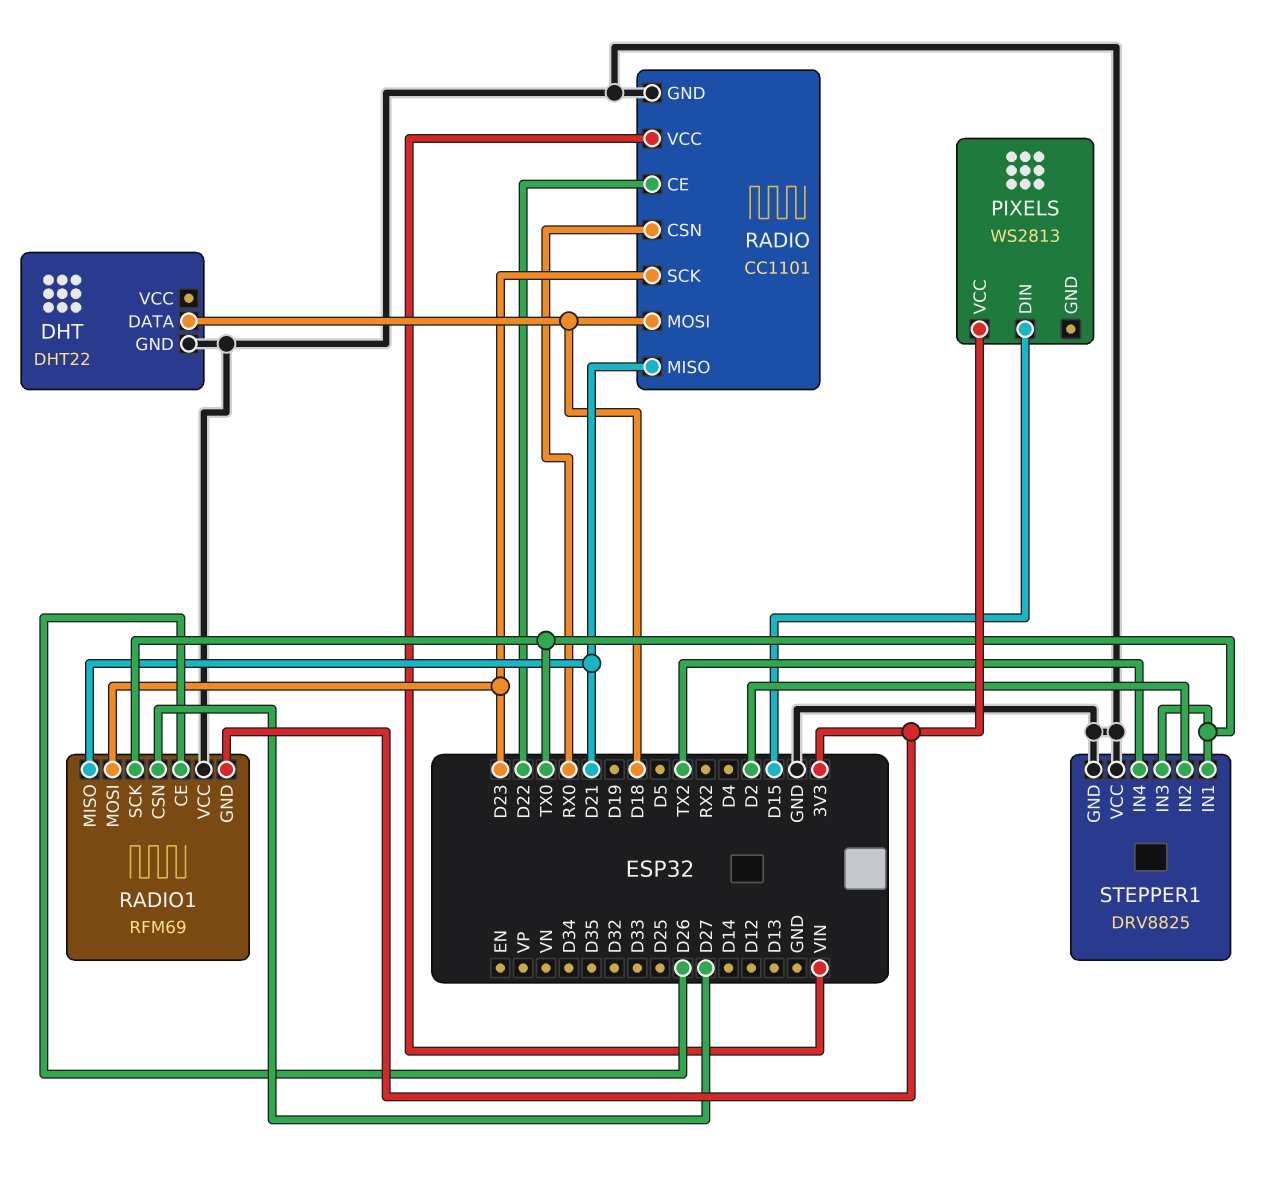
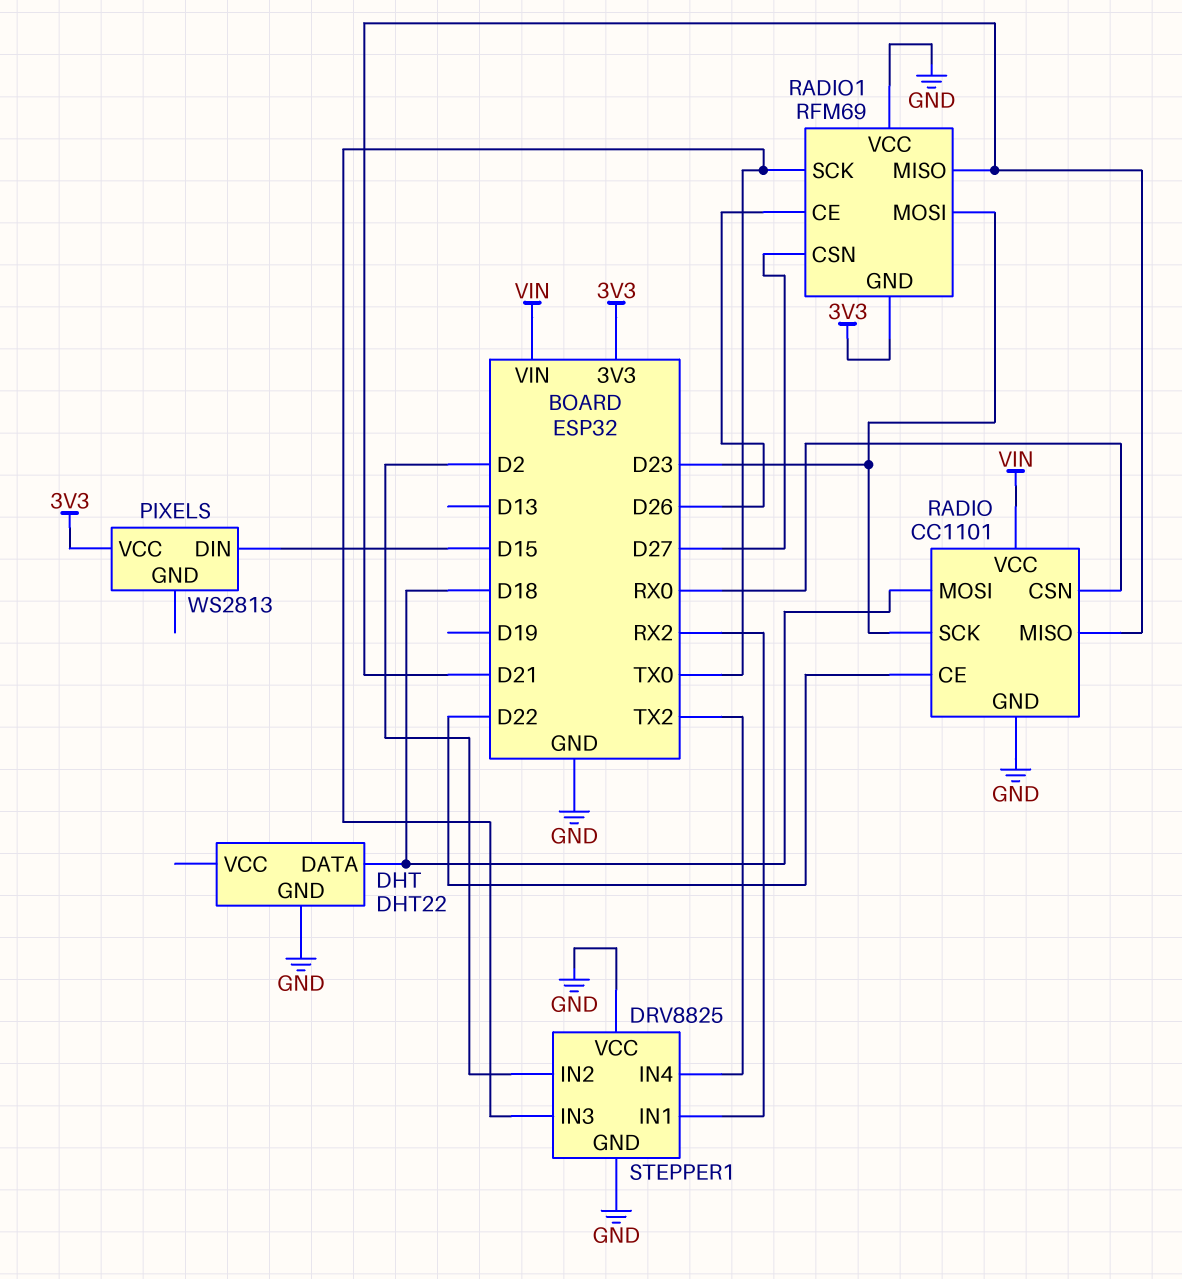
STEPPER1 pin IN1: TX0 -> RX2

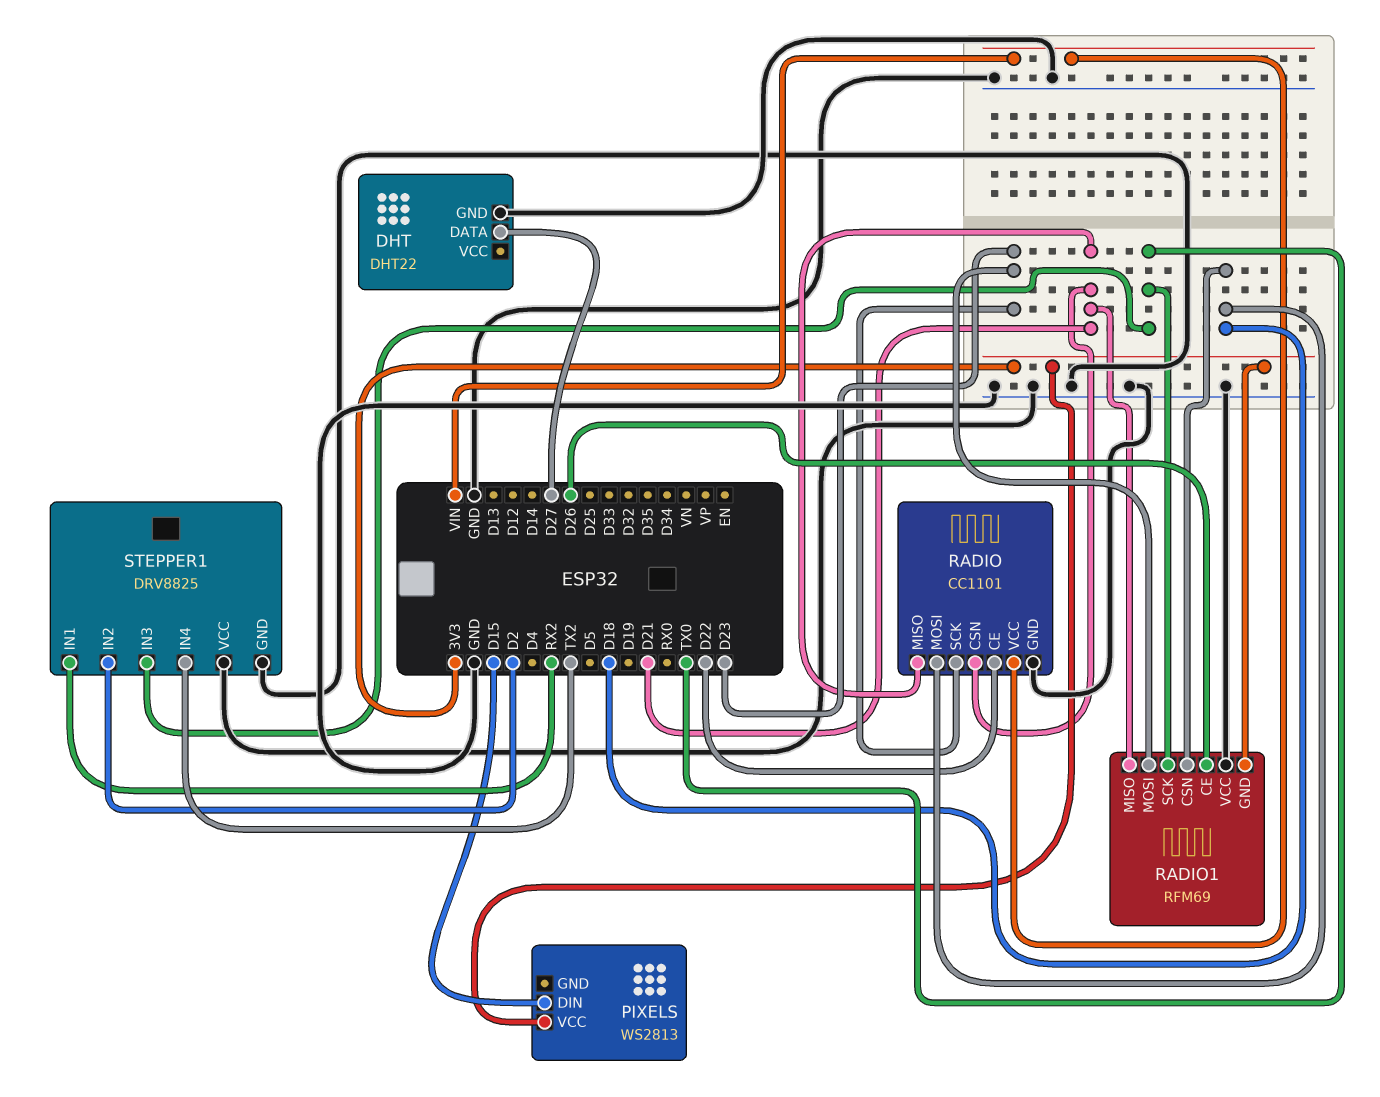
DHT pin DATA: D18 -> D27
RADIO pin CSN: RX0 -> D21
RADIO1 pin CSN: D27 -> D18

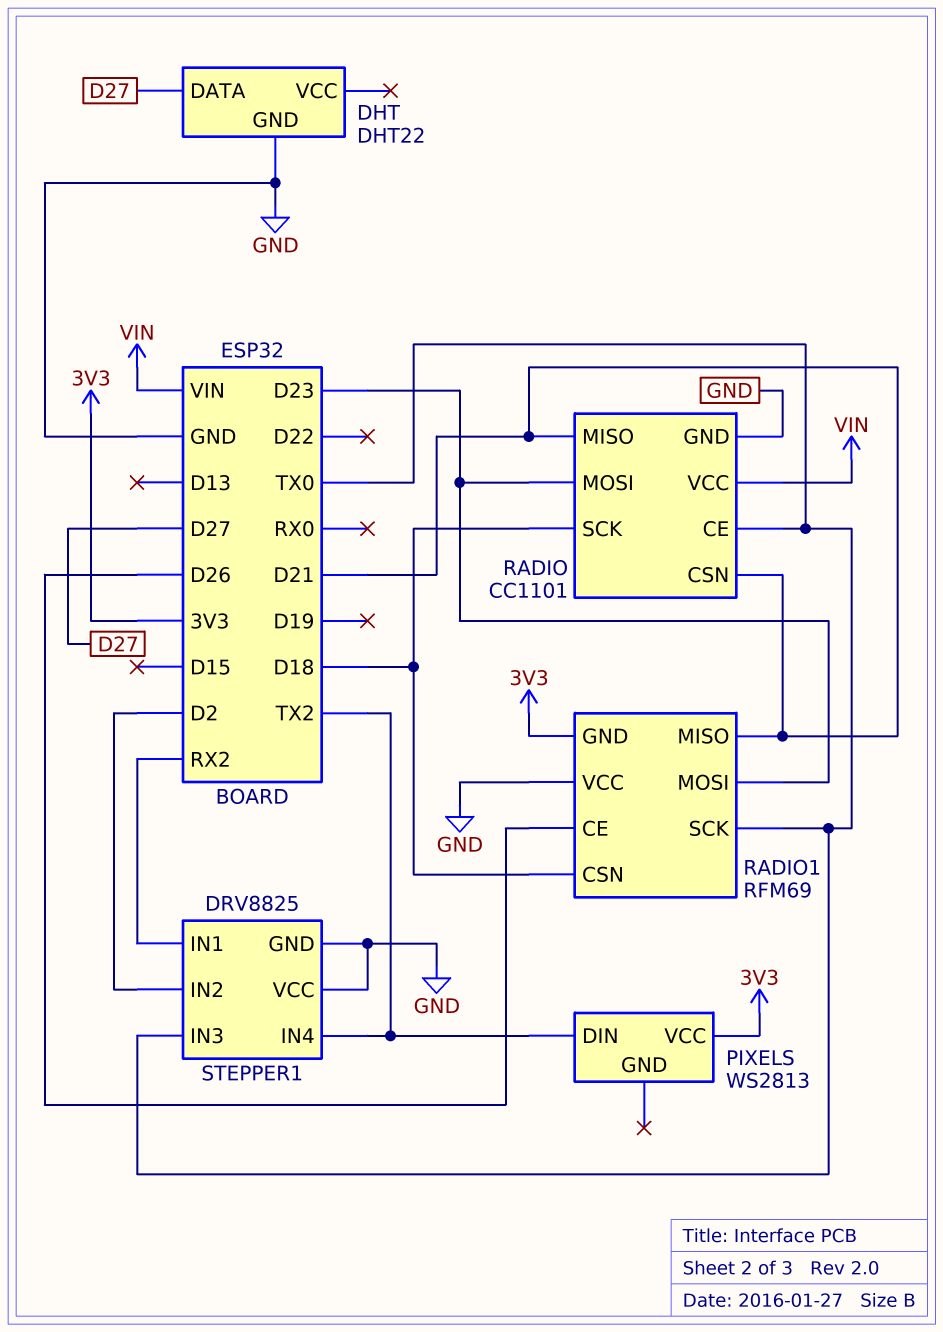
PIXELS pin DIN: D15 -> TX2
RADIO pin CE: D22 -> TX0
RADIO pin MOSI: D18 -> D23
RADIO pin SCK: D23 -> D18

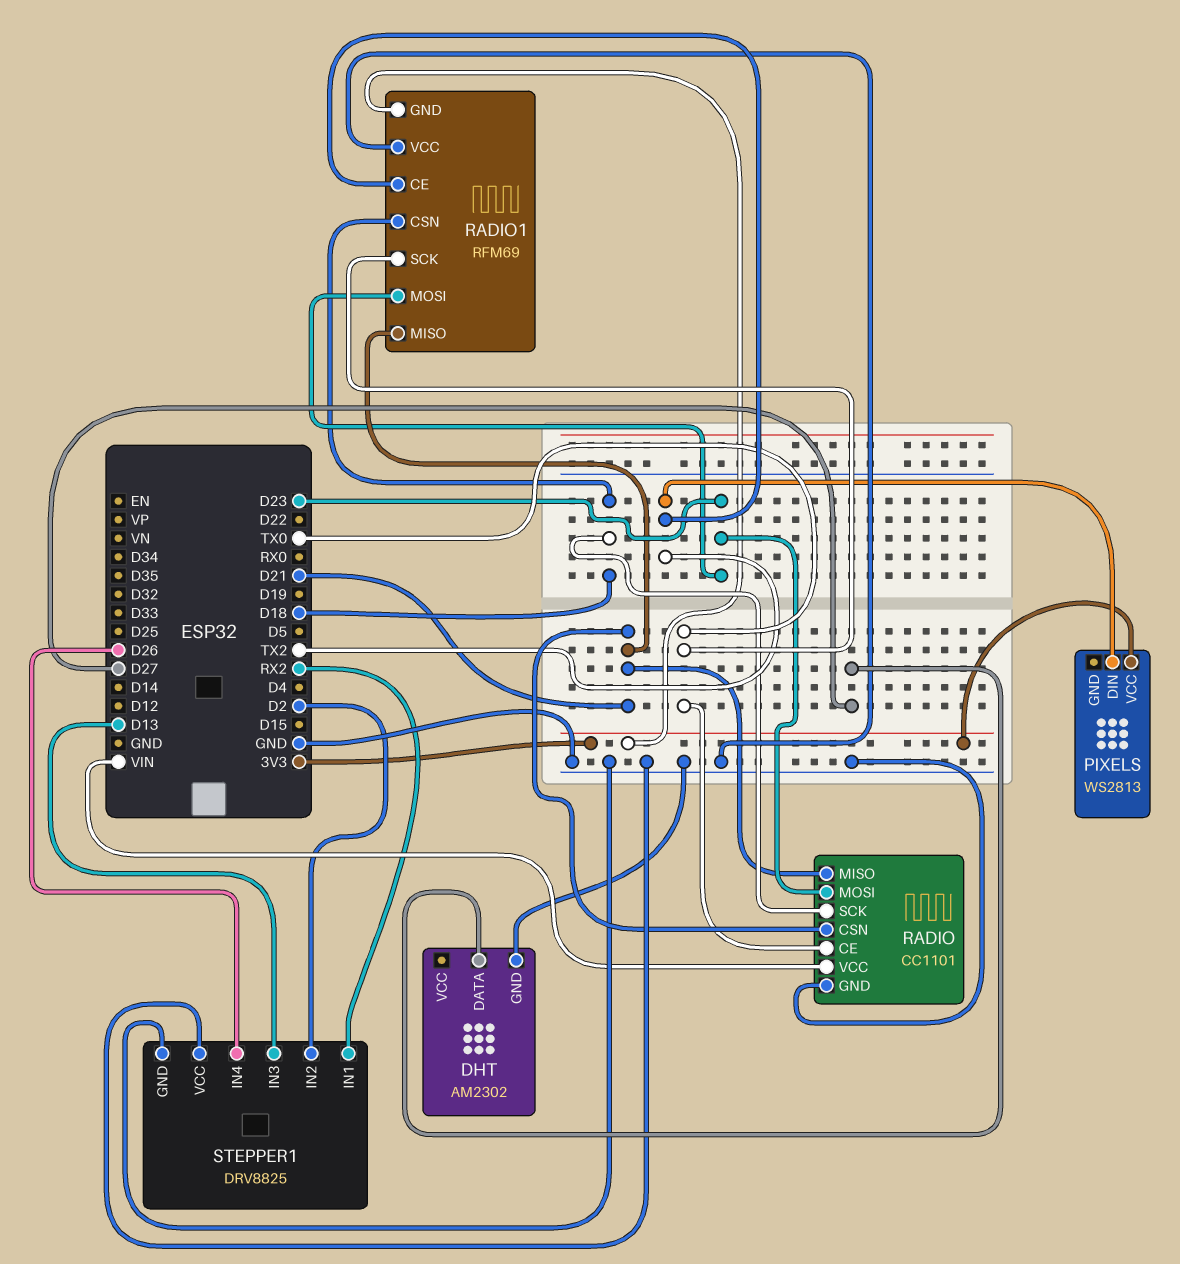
DHT: DHT22 -> AM2302
RADIO1 pin CE: D26 -> TX2
STEPPER1 pin IN3: TX0 -> D13
STEPPER1 pin IN4: TX2 -> D26

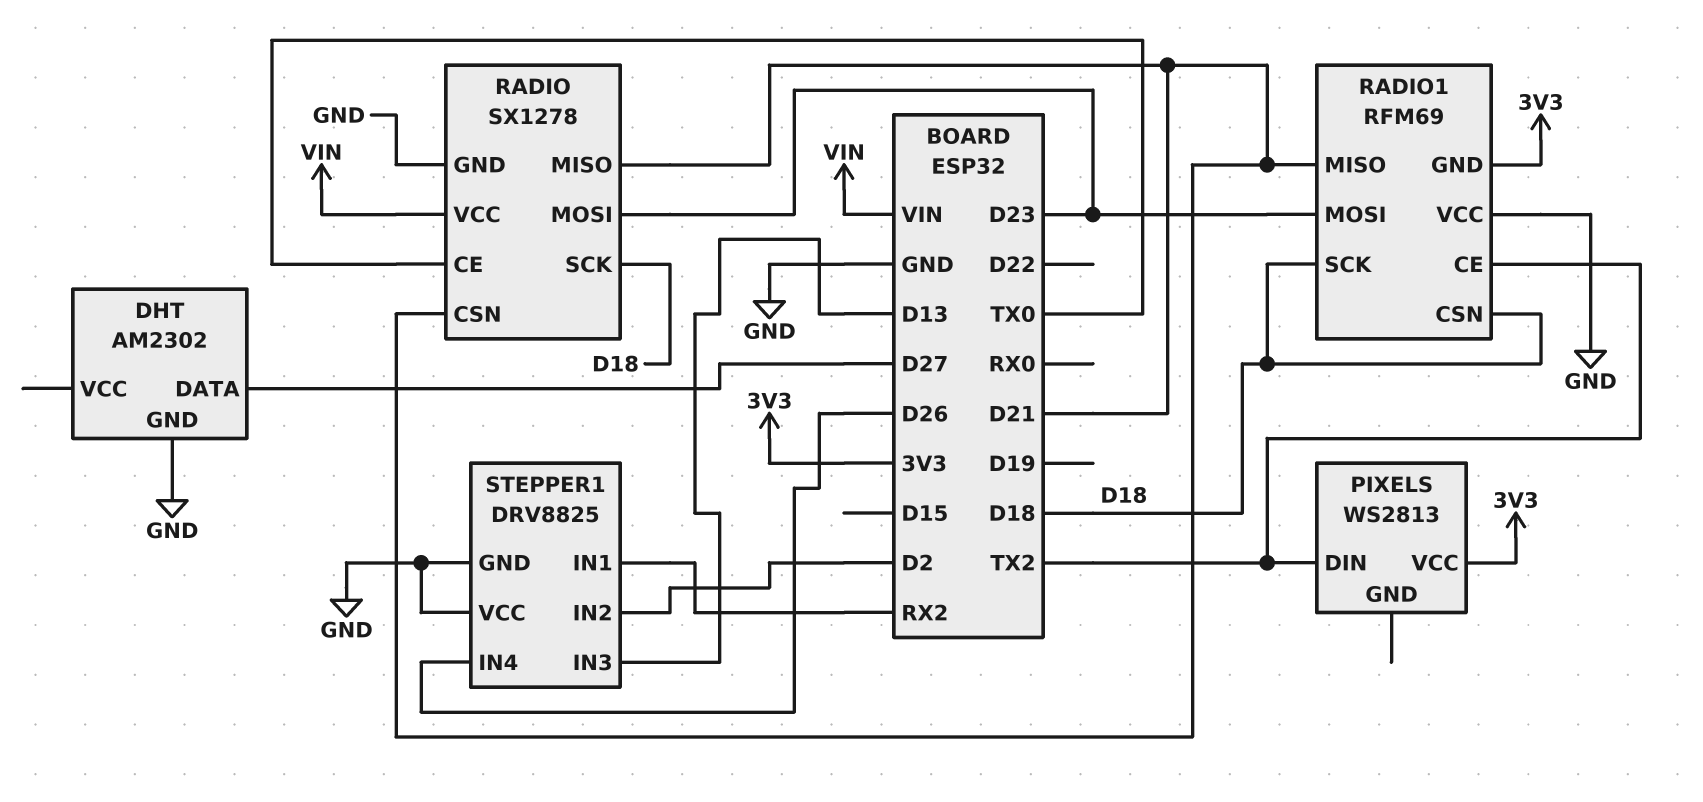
RADIO: CC1101 -> SX1278
RADIO1 pin SCK: TX0 -> D18

